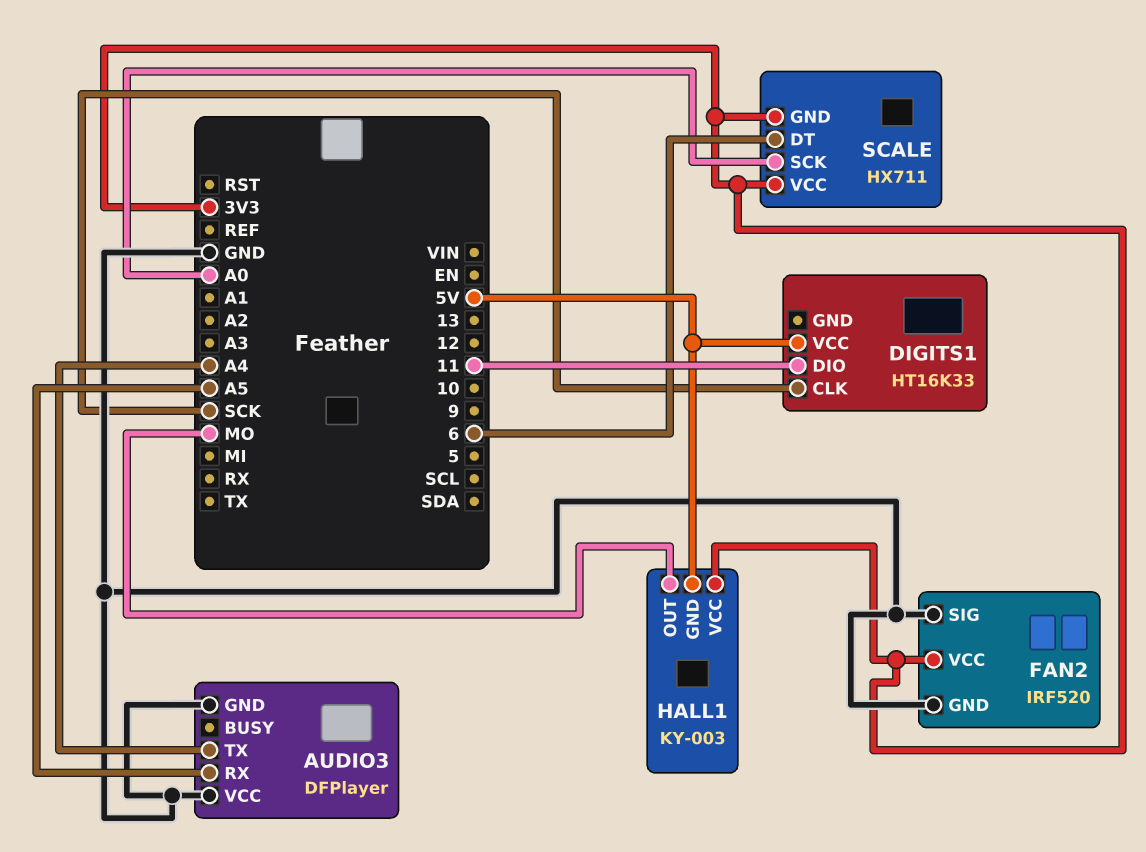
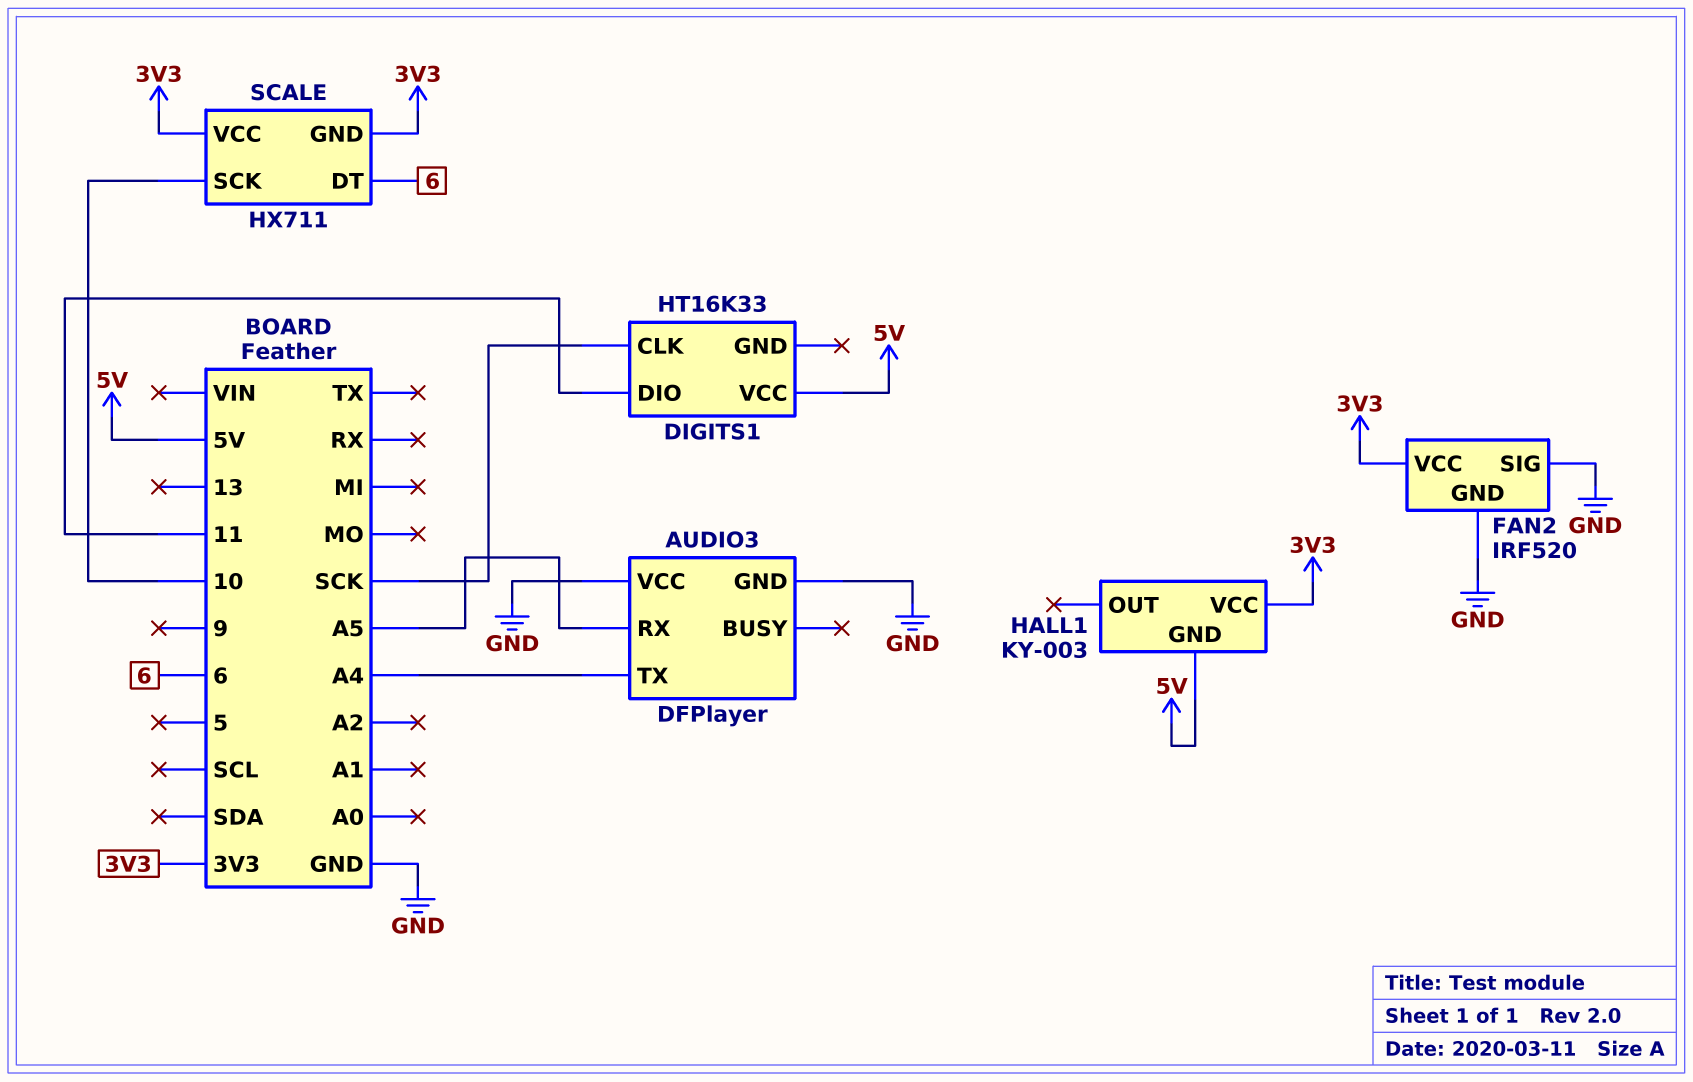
HALL1 pin OUT: MO -> none
SCALE pin SCK: A0 -> 10

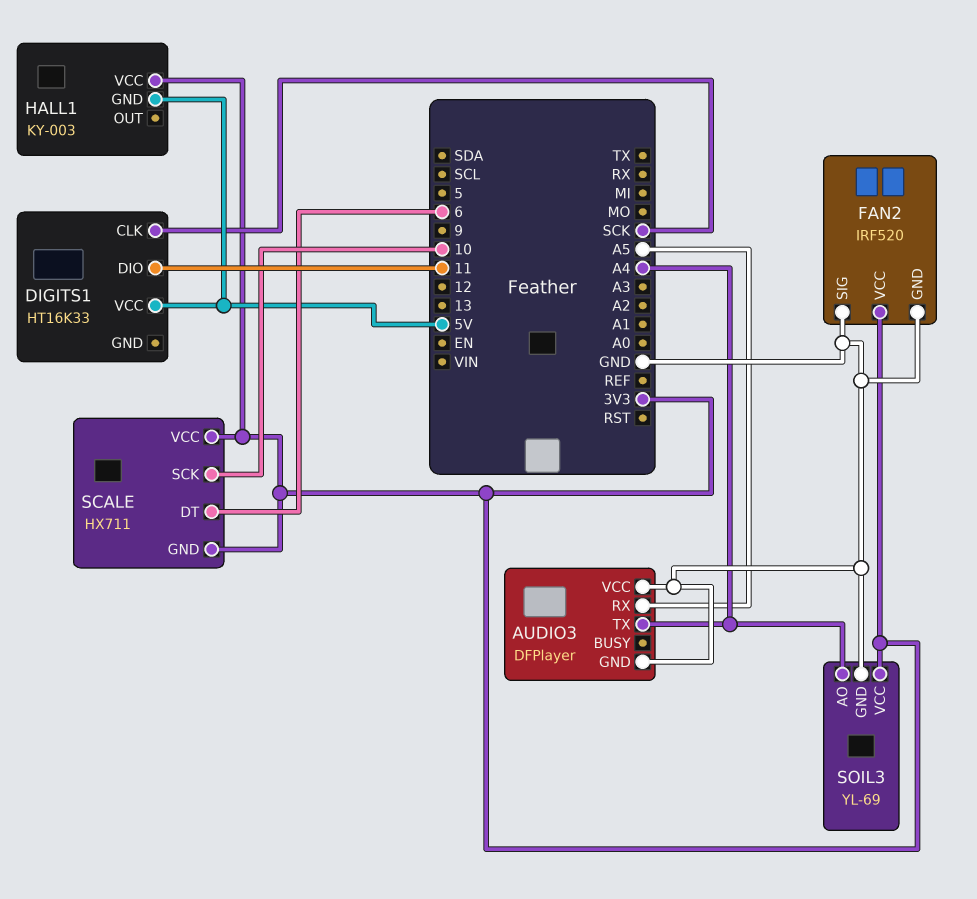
SOIL3: none -> YL-69
SOIL3 pin AO: none -> A4
SOIL3 pin GND: none -> GND
SOIL3 pin VCC: none -> 3V3

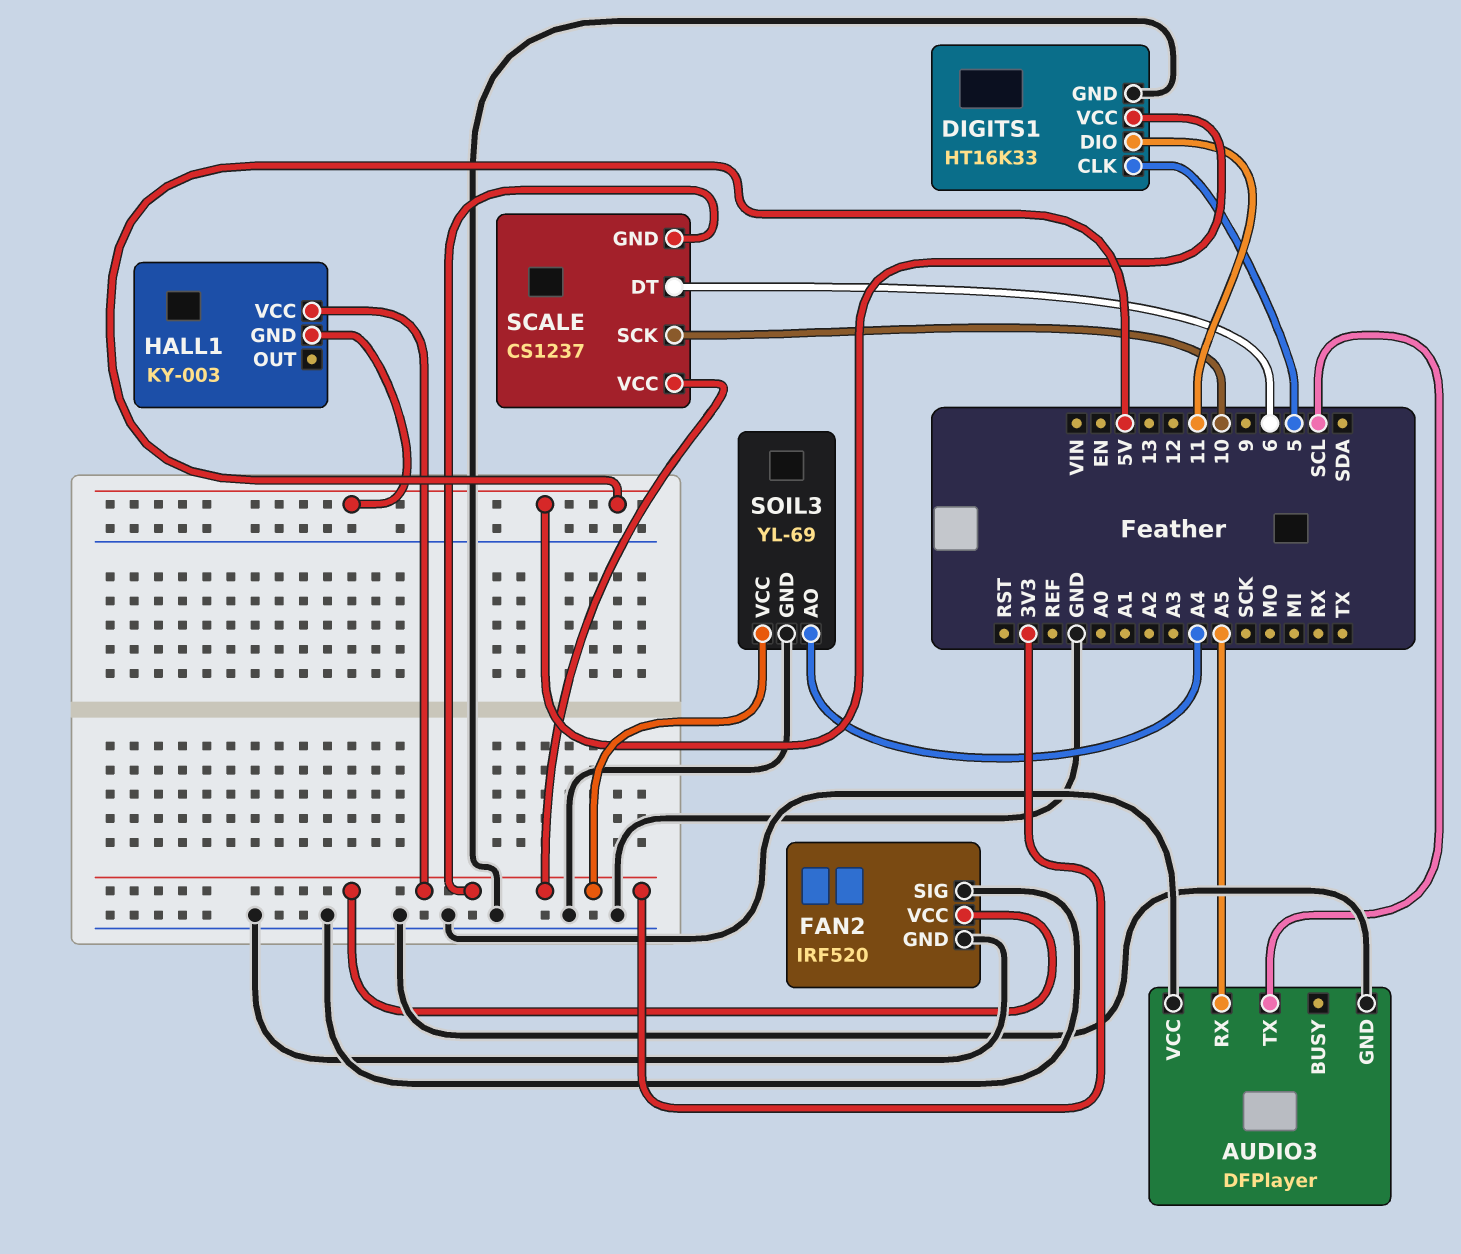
AUDIO3 pin TX: A4 -> SCL
DIGITS1 pin CLK: SCK -> 5
DIGITS1 pin GND: none -> GND
SCALE: HX711 -> CS1237

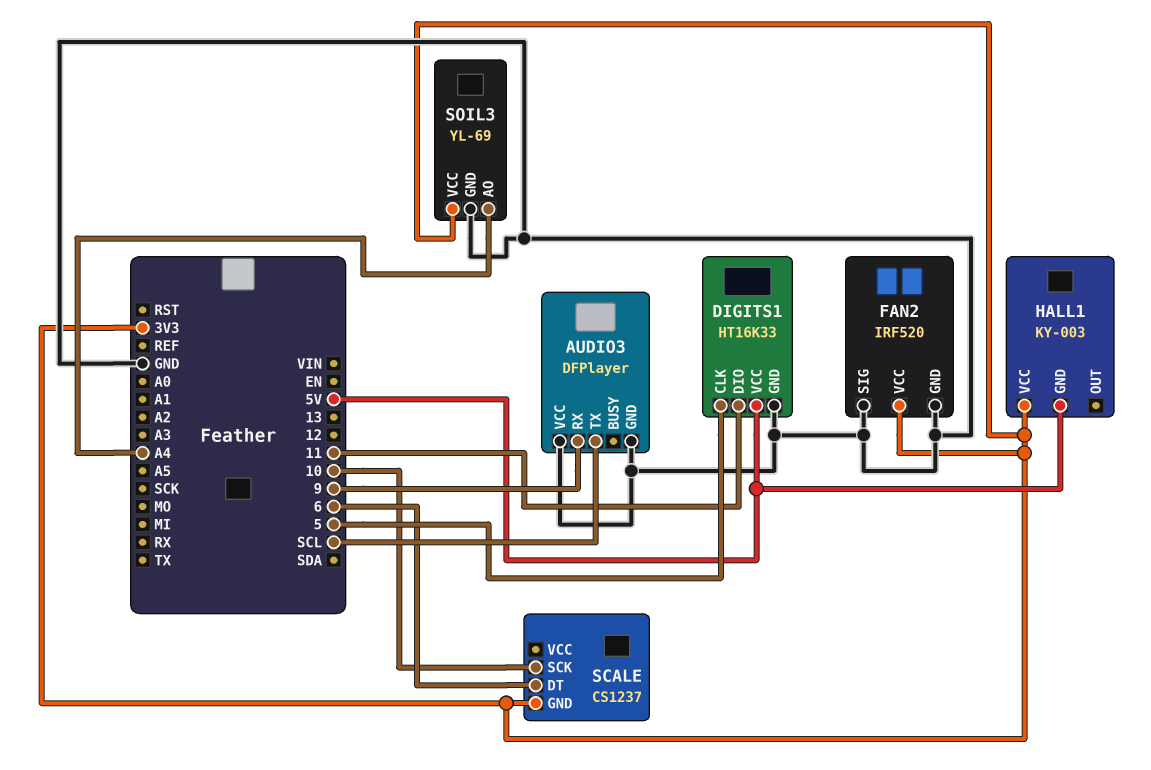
AUDIO3 pin RX: A5 -> 9
SCALE pin VCC: 3V3 -> none

